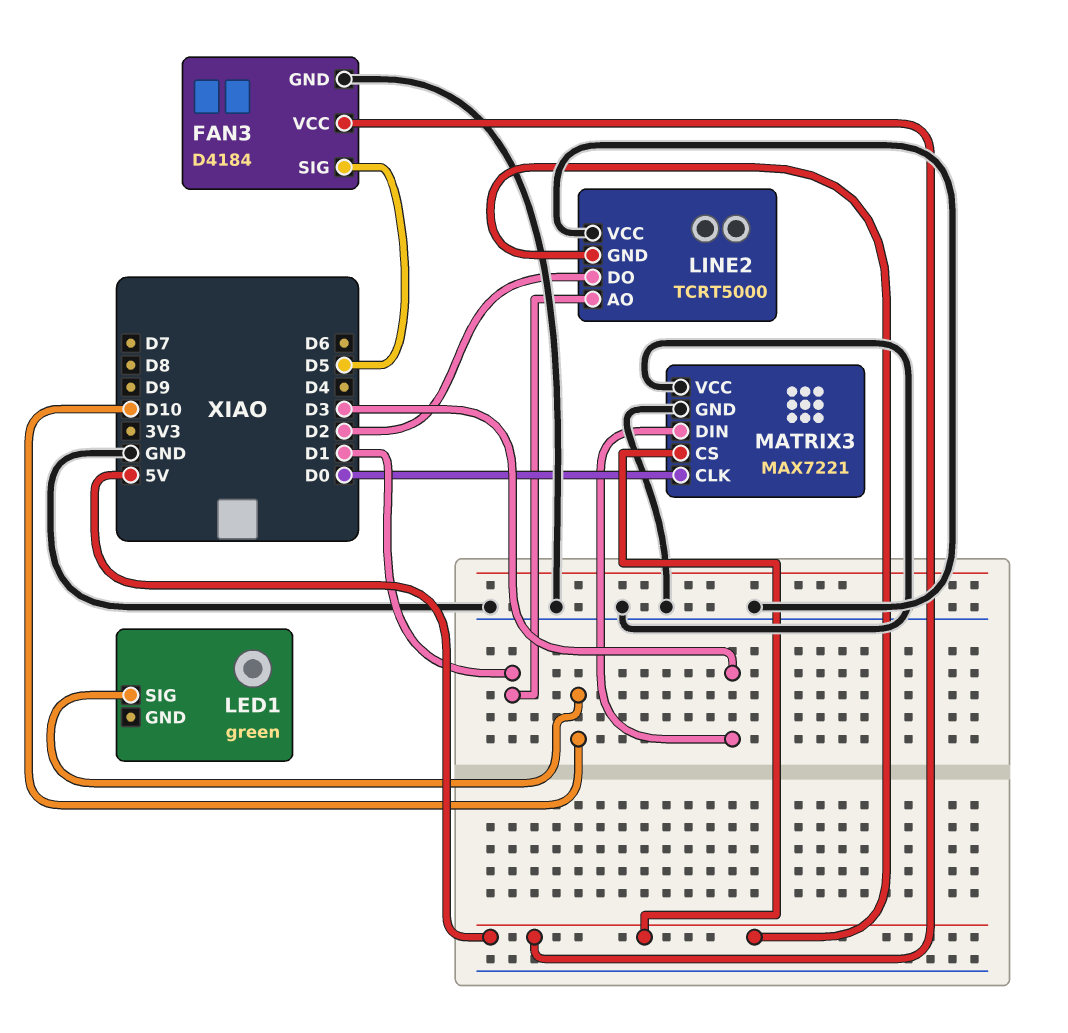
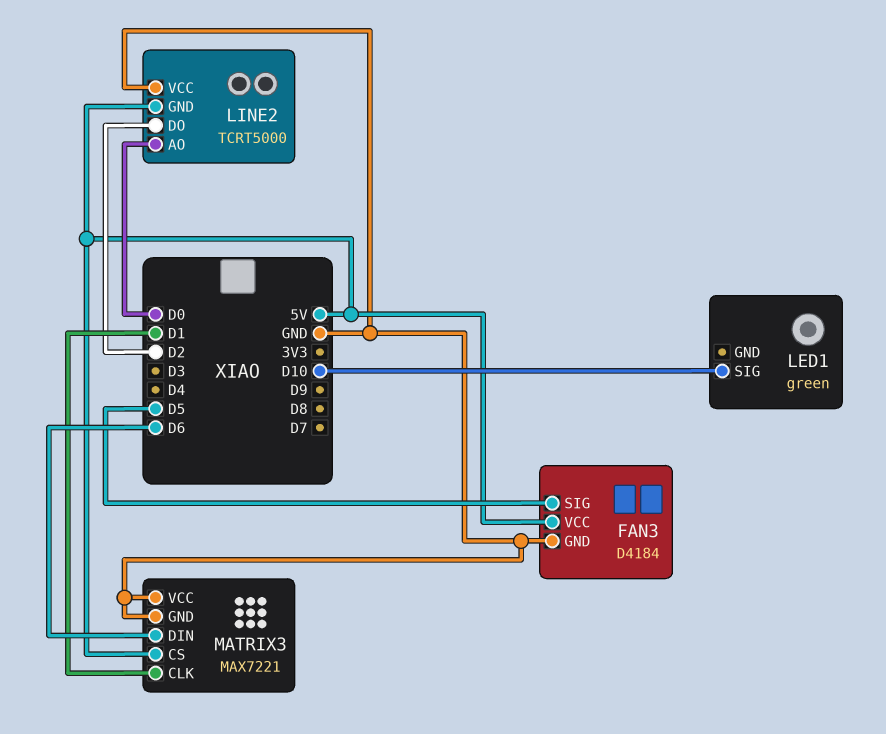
LINE2 pin AO: D1 -> D0
MATRIX3 pin CLK: D0 -> D1
MATRIX3 pin DIN: D3 -> D6

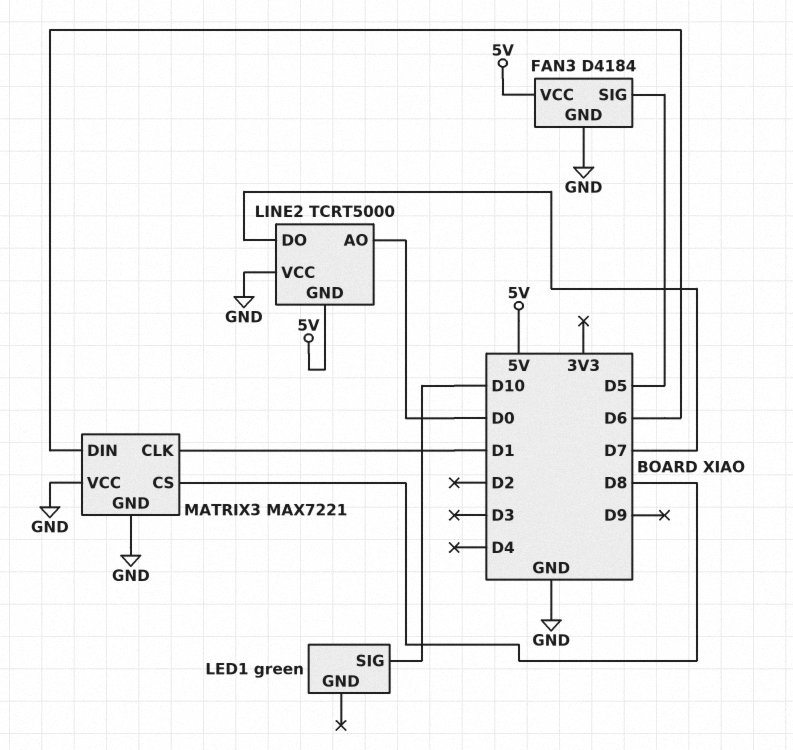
LINE2 pin DO: D2 -> D7
MATRIX3 pin CS: 5V -> D8

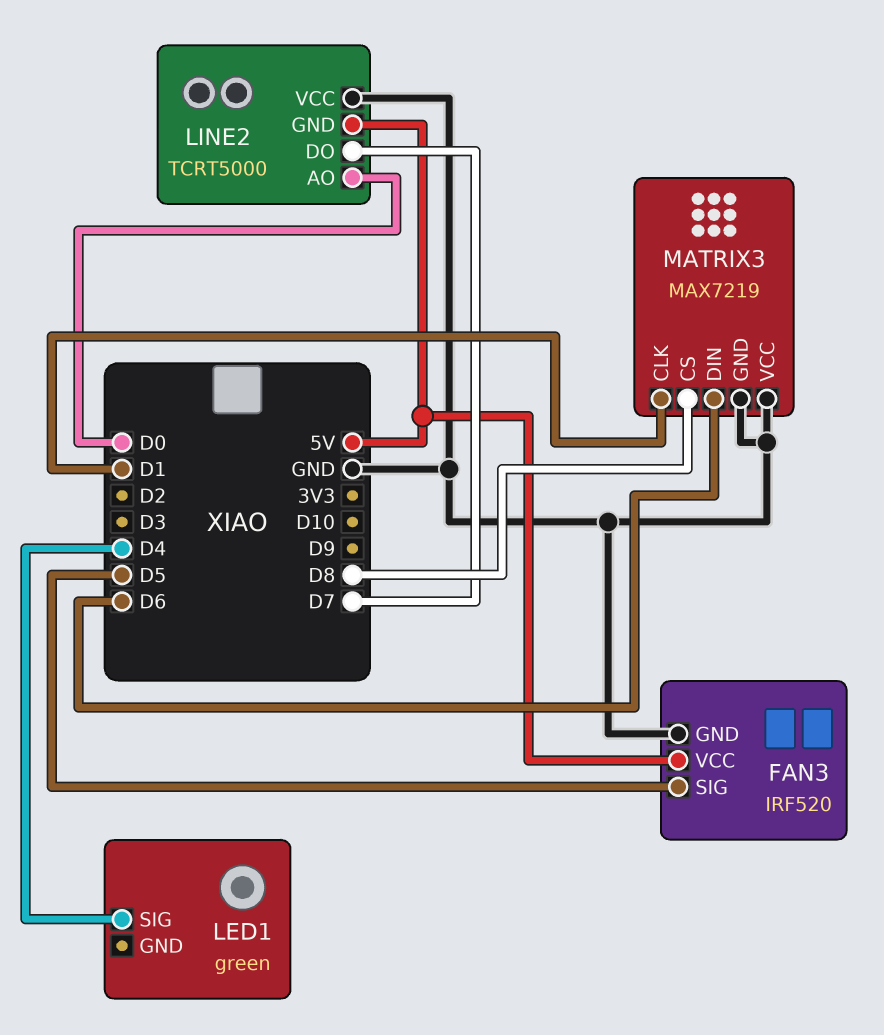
FAN3: D4184 -> IRF520
LED1 pin SIG: D10 -> D4
MATRIX3: MAX7221 -> MAX7219

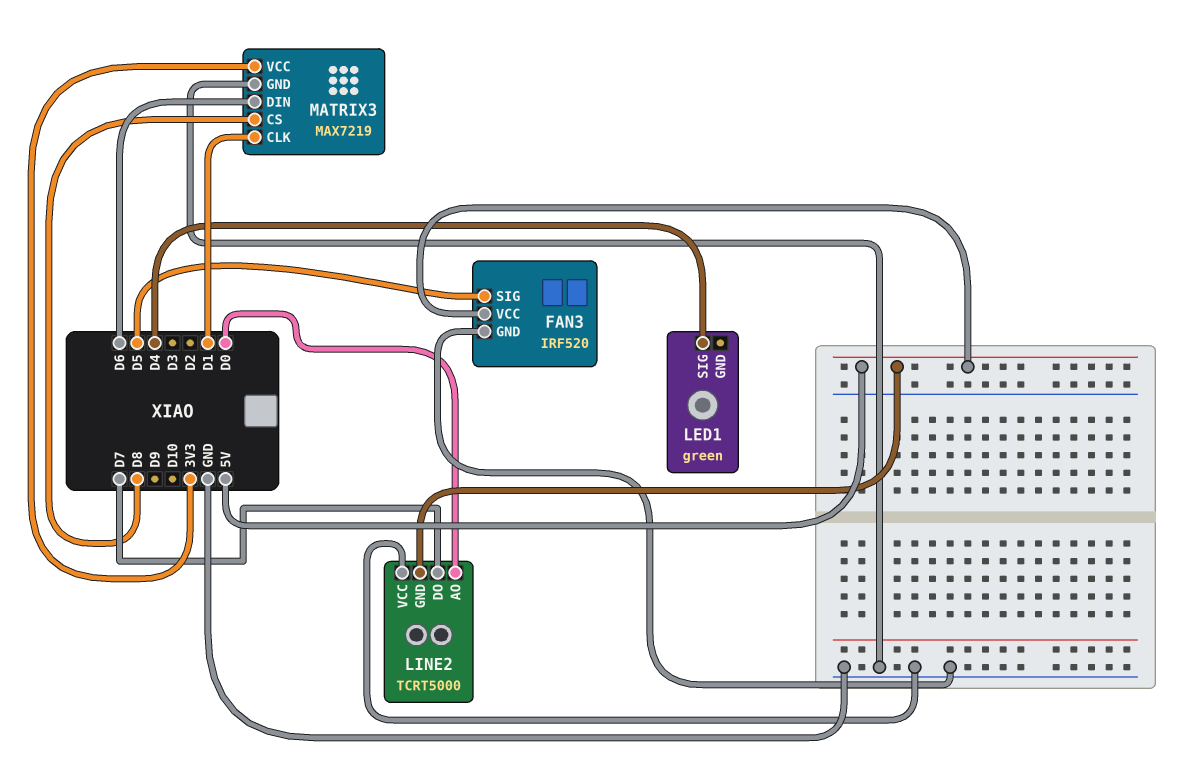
MATRIX3 pin VCC: GND -> 3V3

